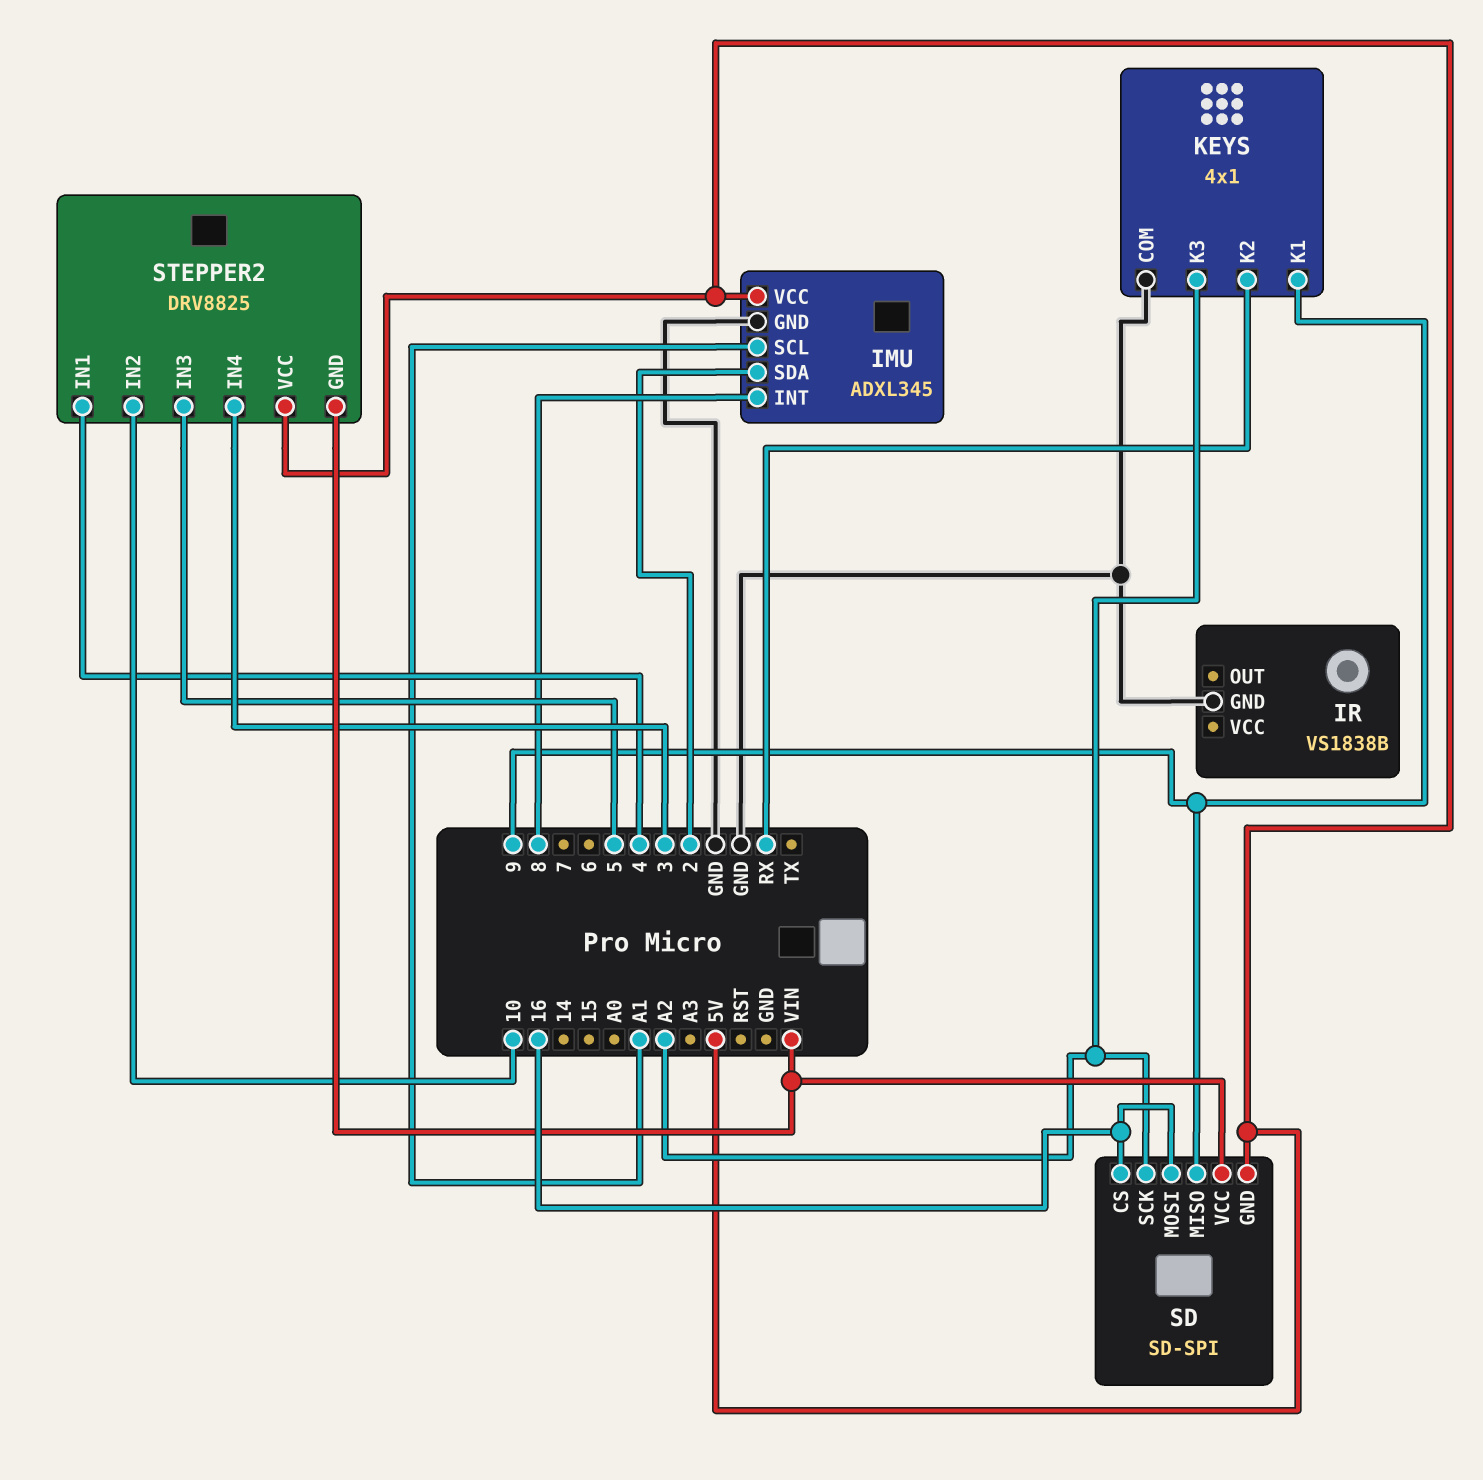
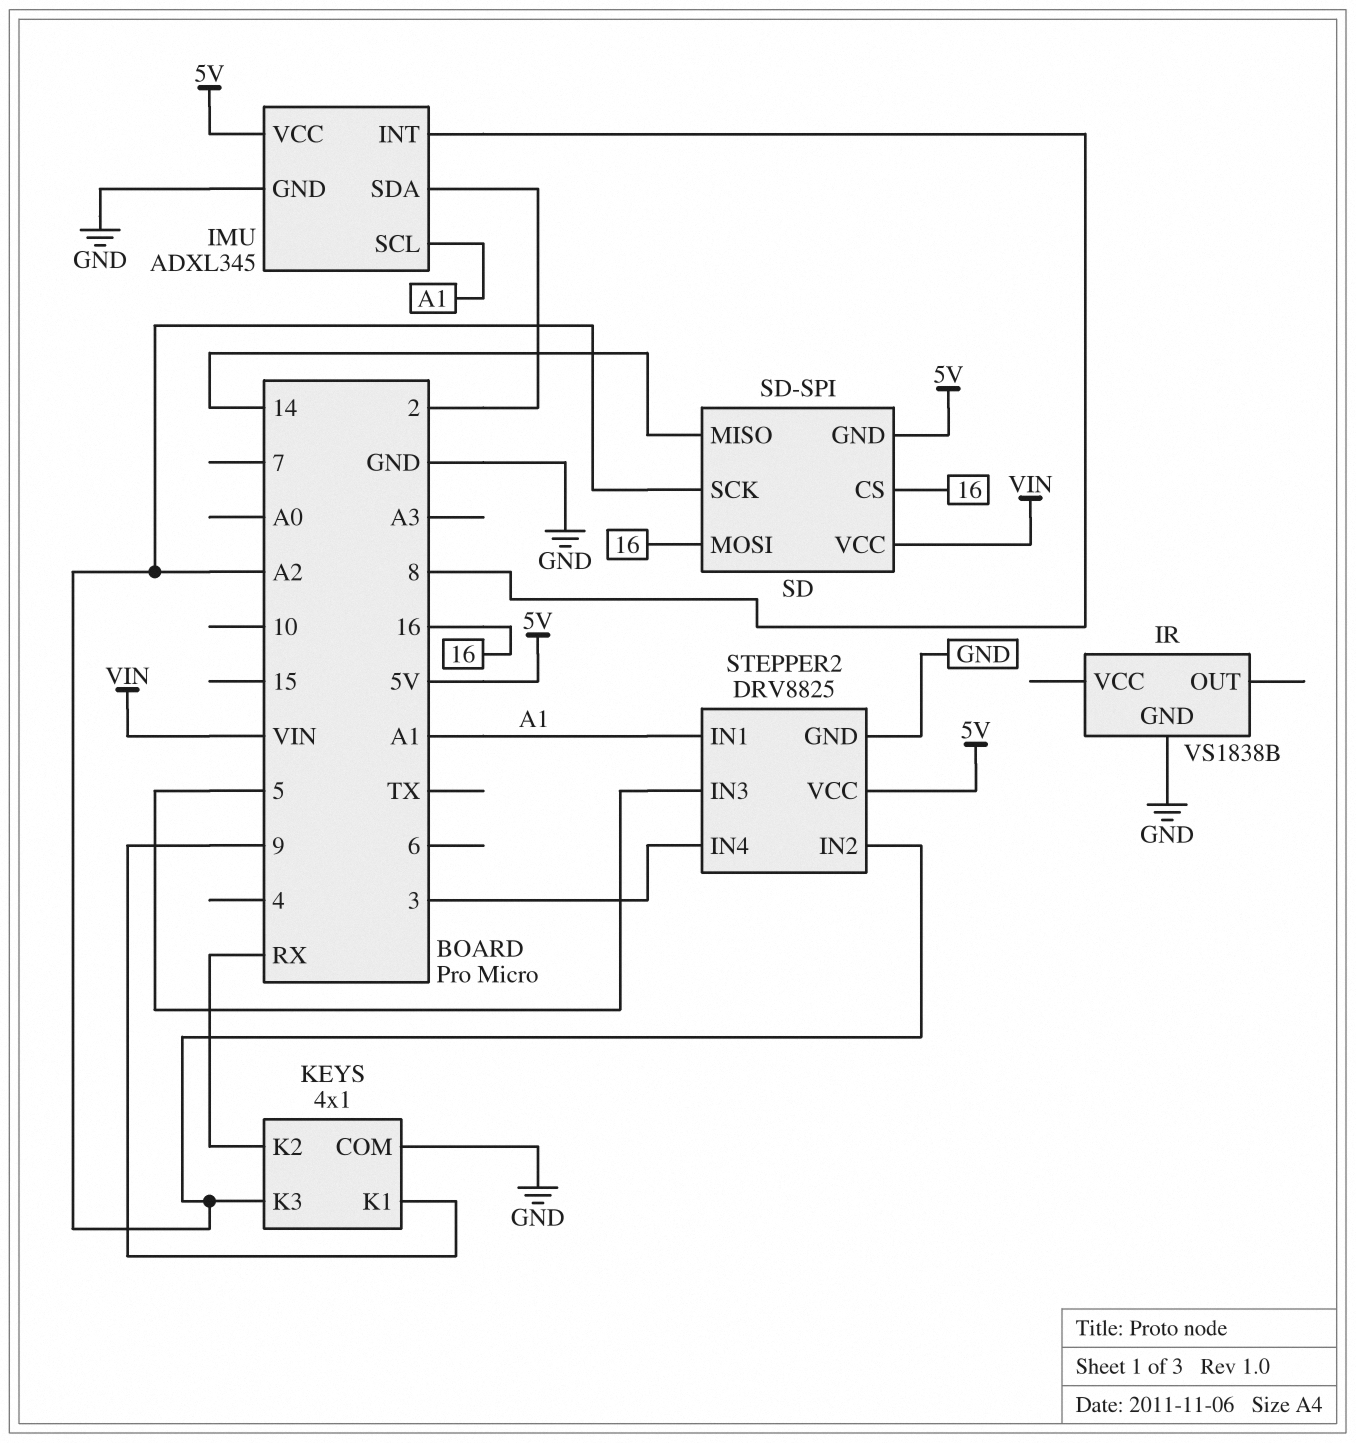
SD pin MISO: 9 -> 14
STEPPER2 pin GND: VIN -> GND
STEPPER2 pin IN1: 4 -> A1
STEPPER2 pin IN2: 10 -> A2

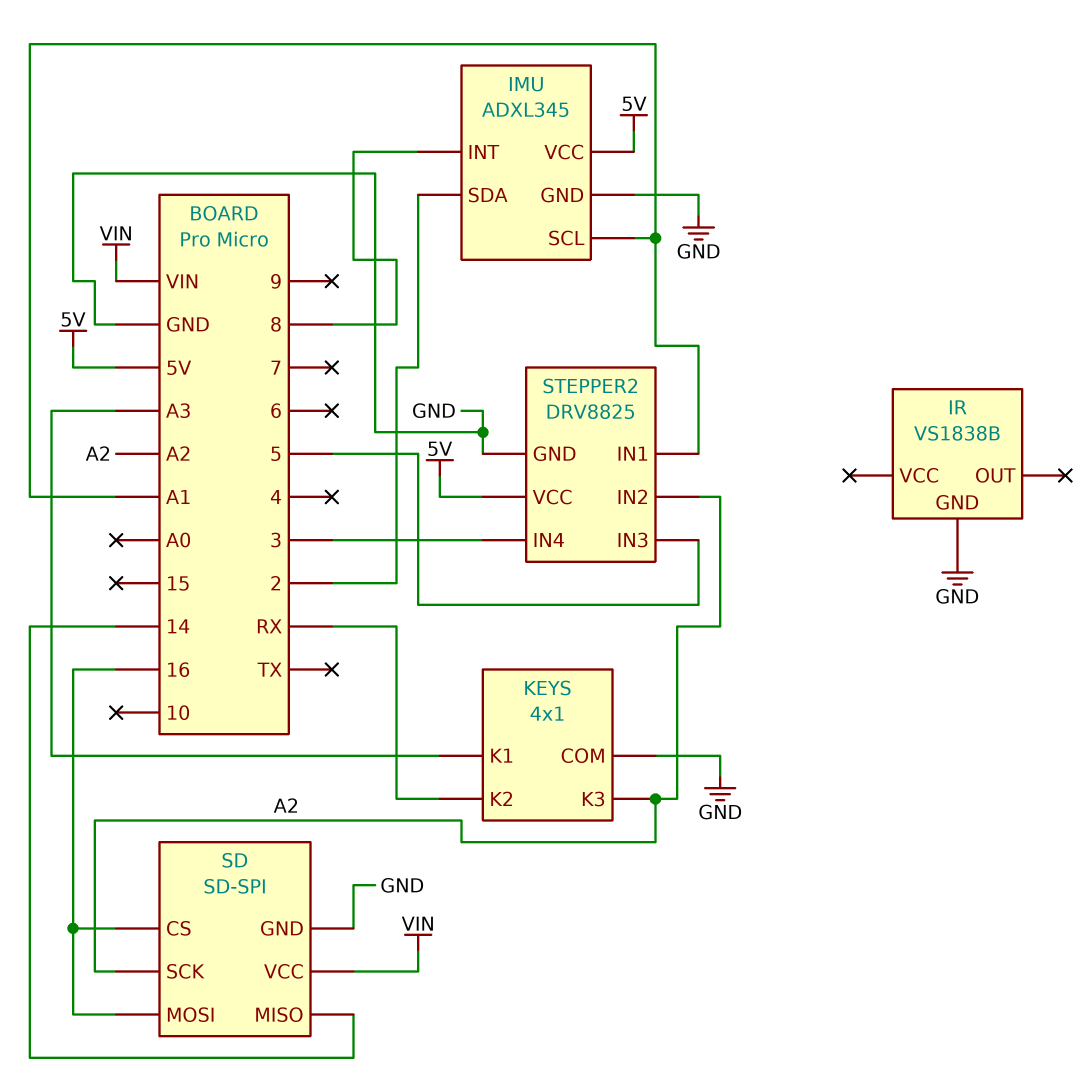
KEYS pin K1: 9 -> A3
SD pin GND: 5V -> GND

